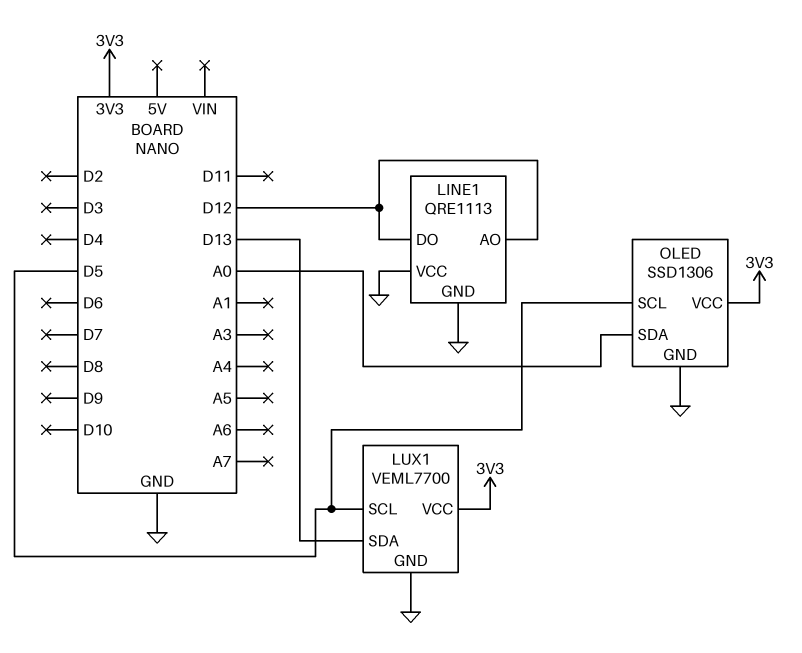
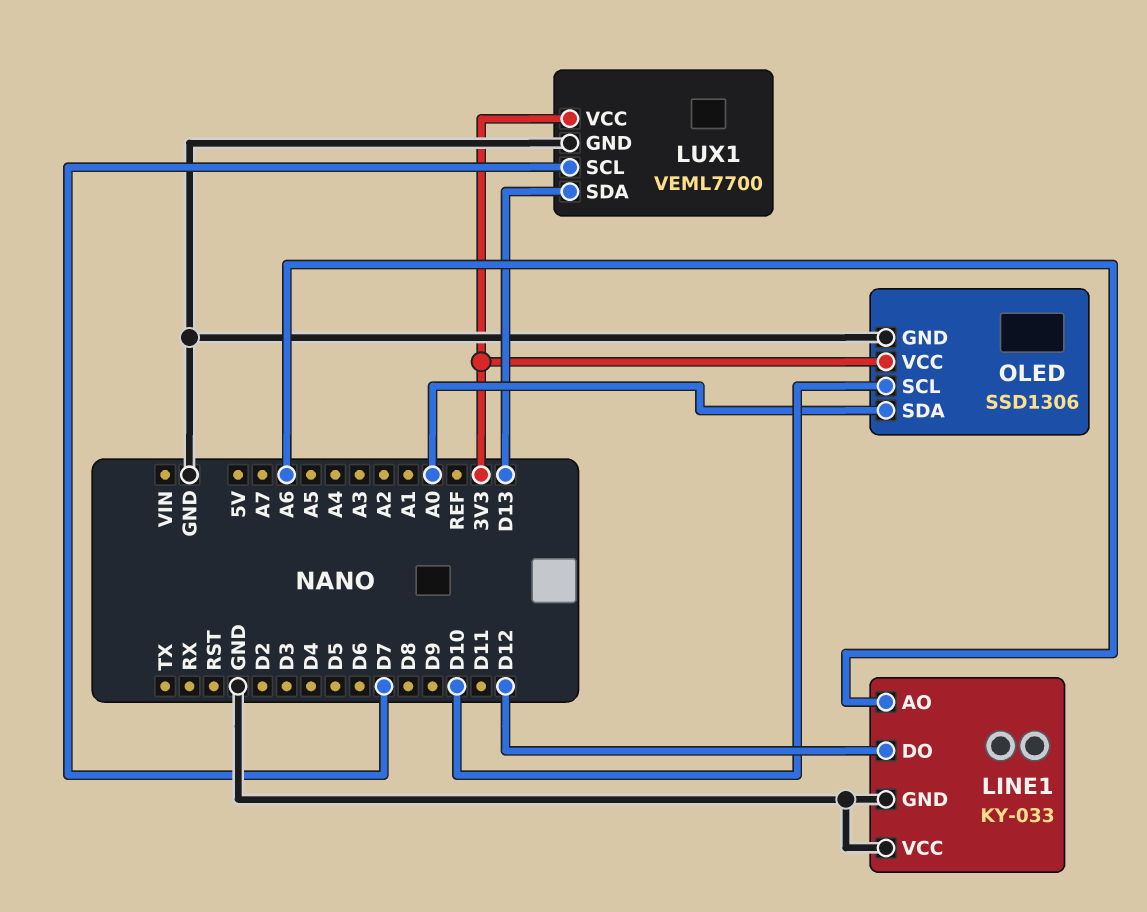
LINE1: QRE1113 -> KY-033
LINE1 pin AO: D12 -> A6
LUX1 pin SCL: D5 -> D7
OLED pin SCL: D5 -> D10

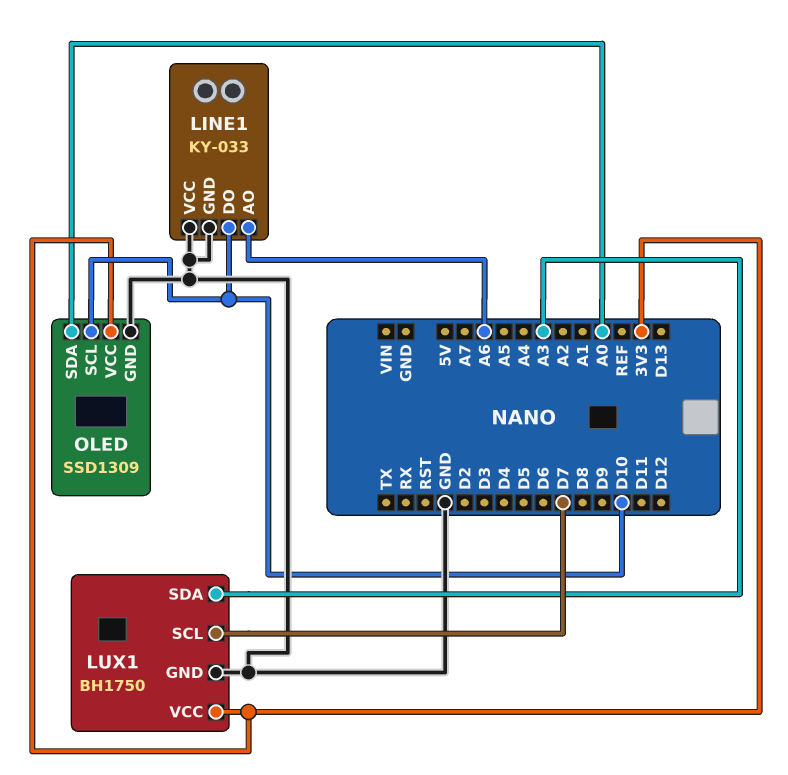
LINE1 pin DO: D12 -> D10
LUX1: VEML7700 -> BH1750
LUX1 pin SDA: D13 -> A3
OLED: SSD1306 -> SSD1309

